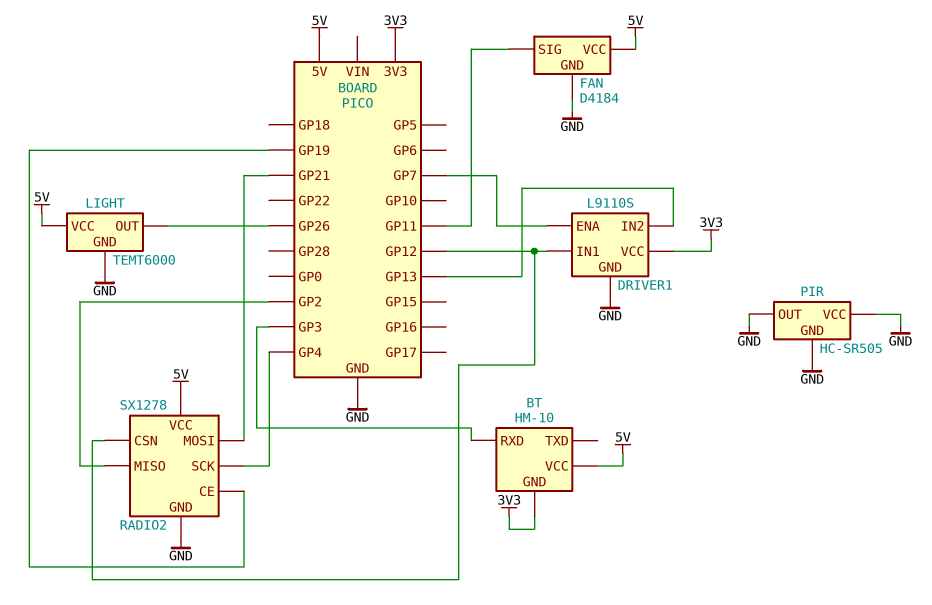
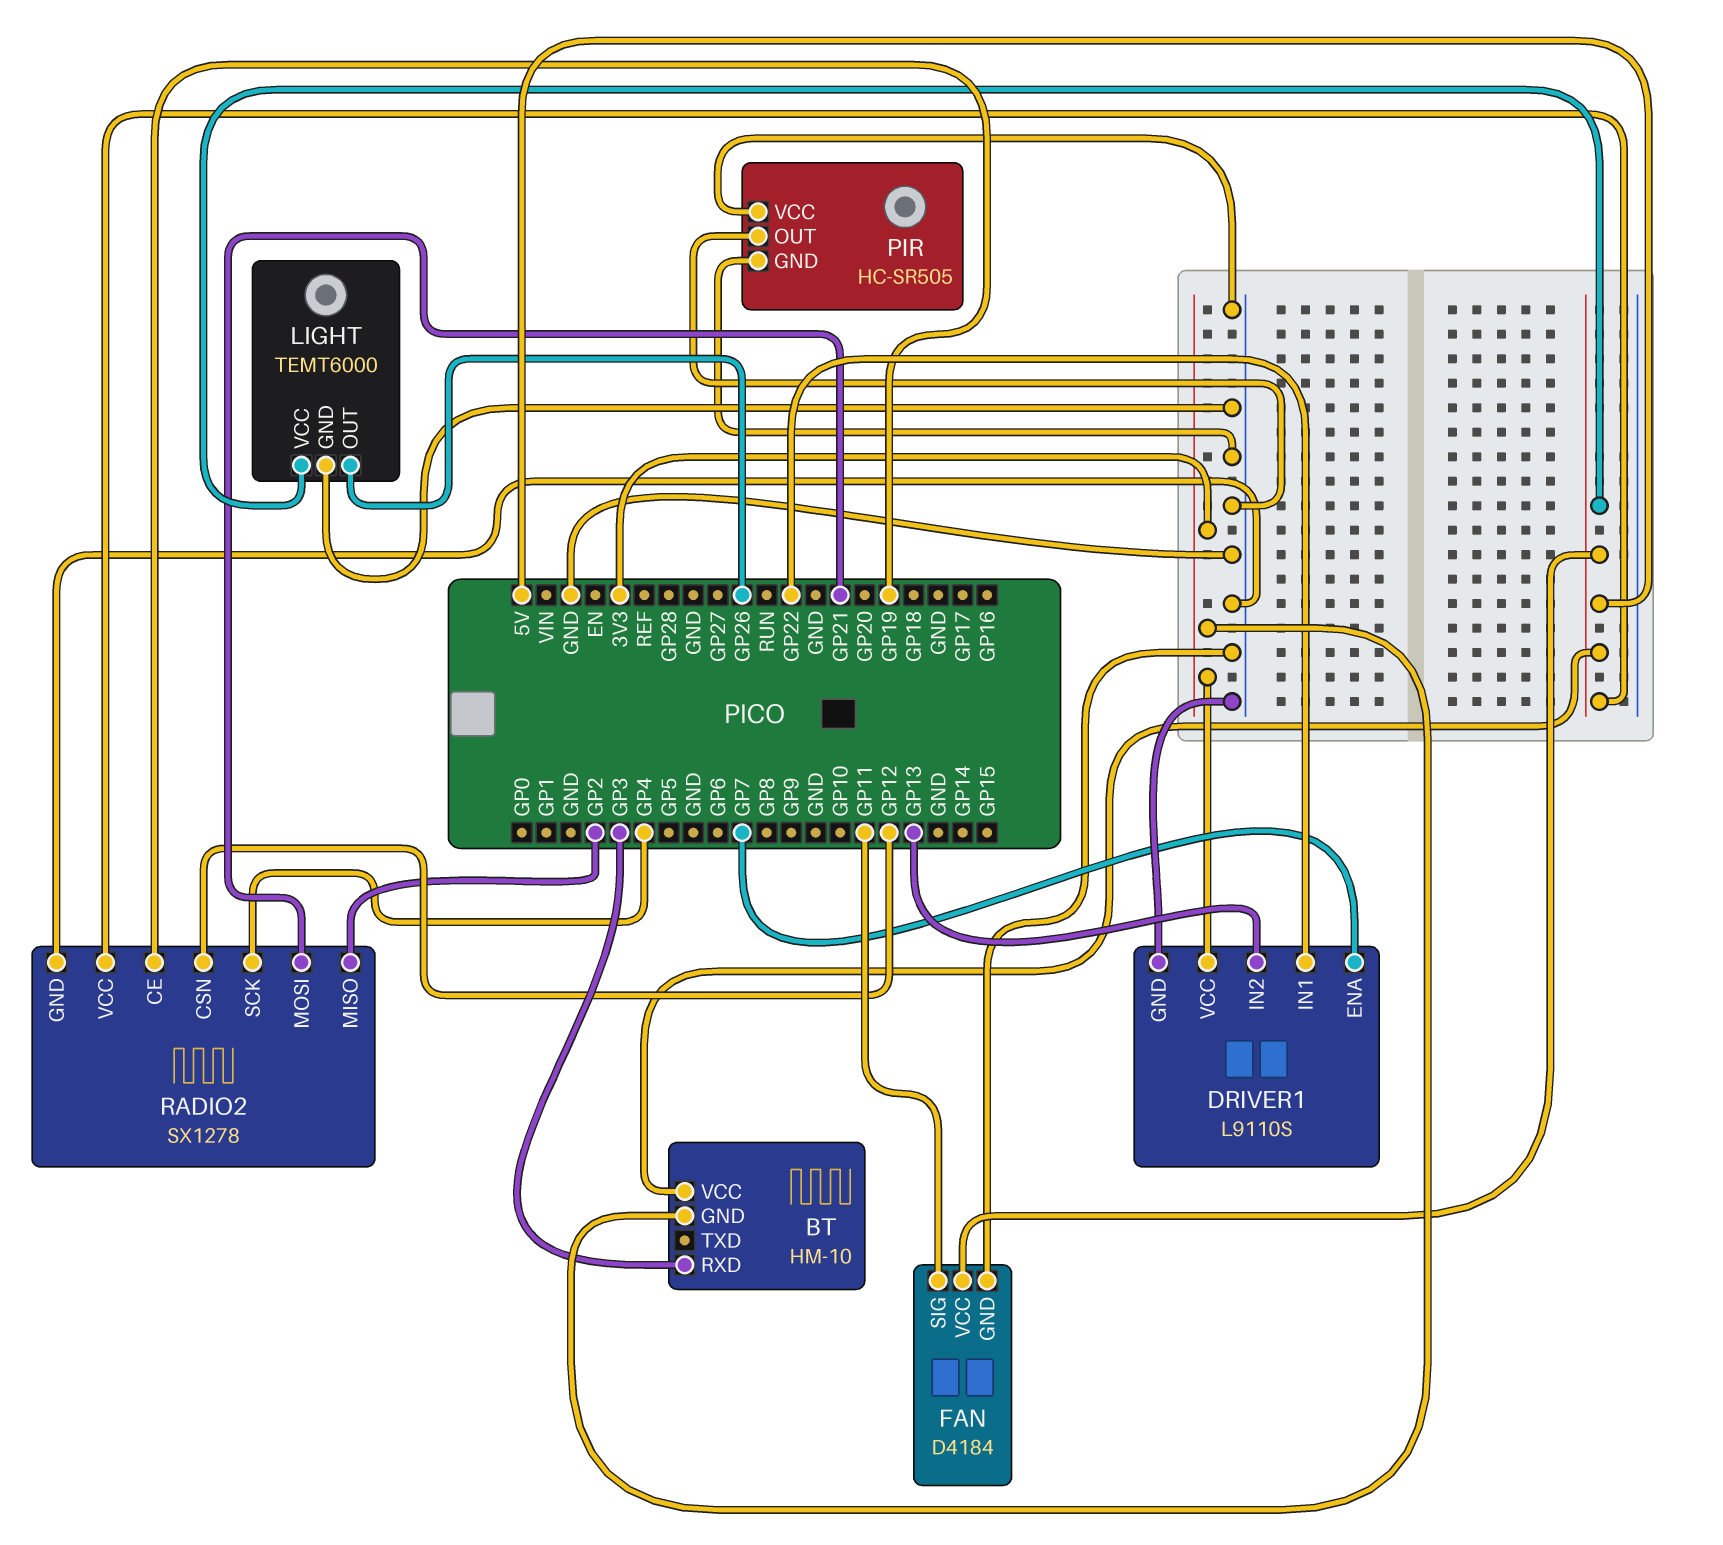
DRIVER1 pin IN1: GP12 -> GP22

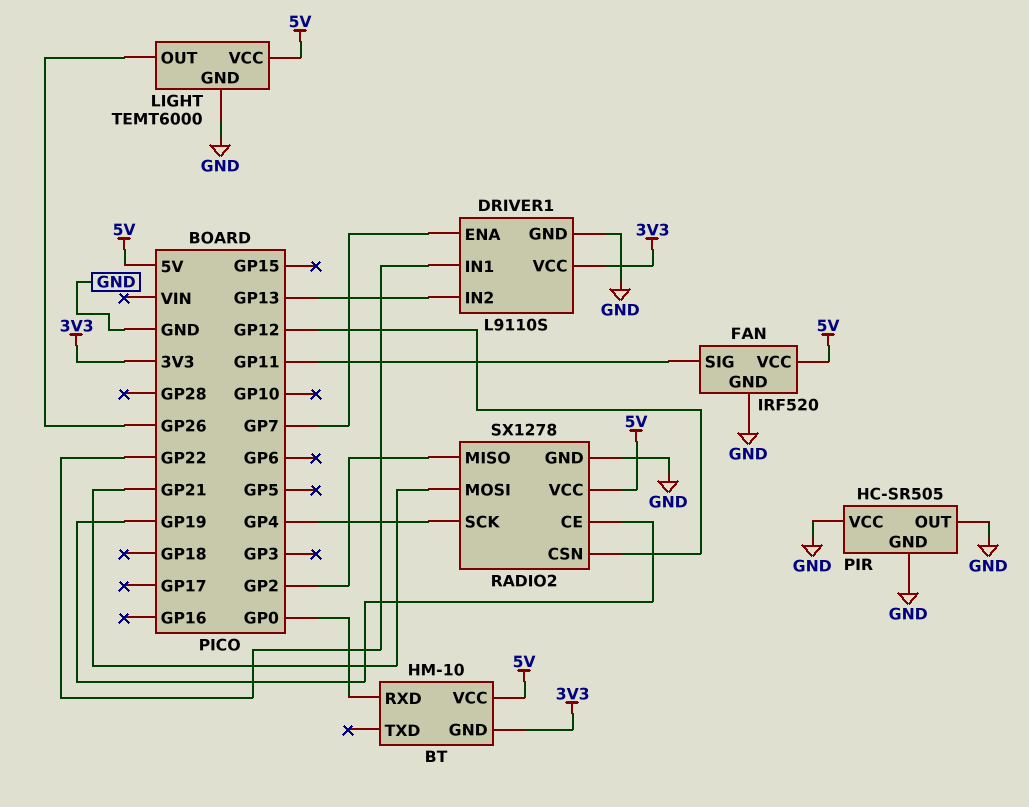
BT pin RXD: GP3 -> GP0
FAN: D4184 -> IRF520

